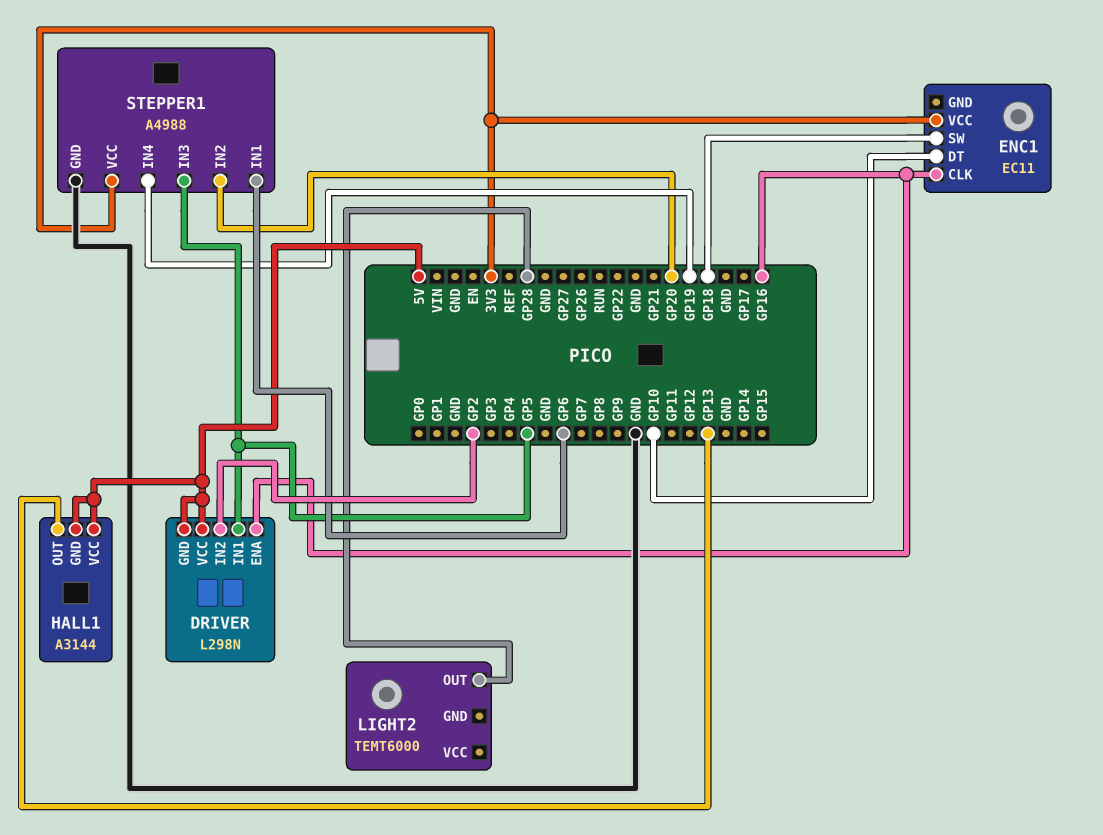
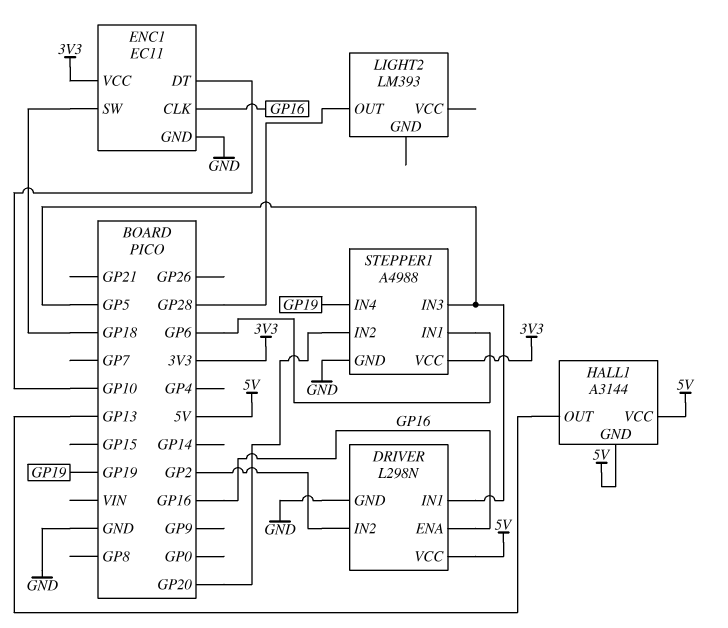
DRIVER pin GND: 5V -> GND
ENC1 pin GND: none -> GND
LIGHT2: TEMT6000 -> LM393

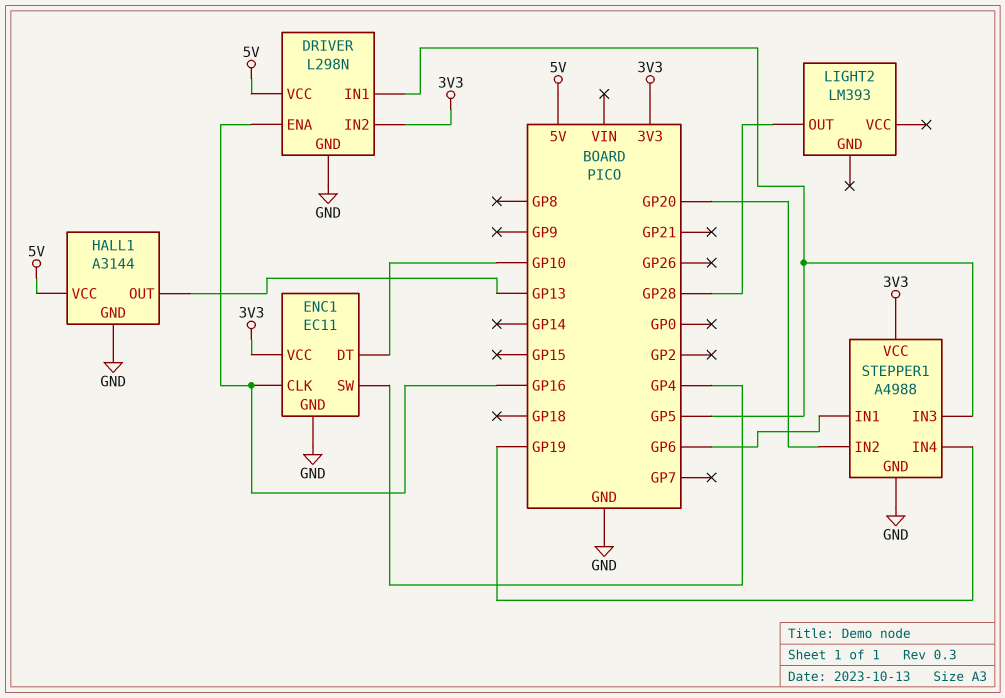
DRIVER pin IN2: GP2 -> 3V3
ENC1 pin SW: GP18 -> GP4
HALL1 pin GND: 5V -> GND

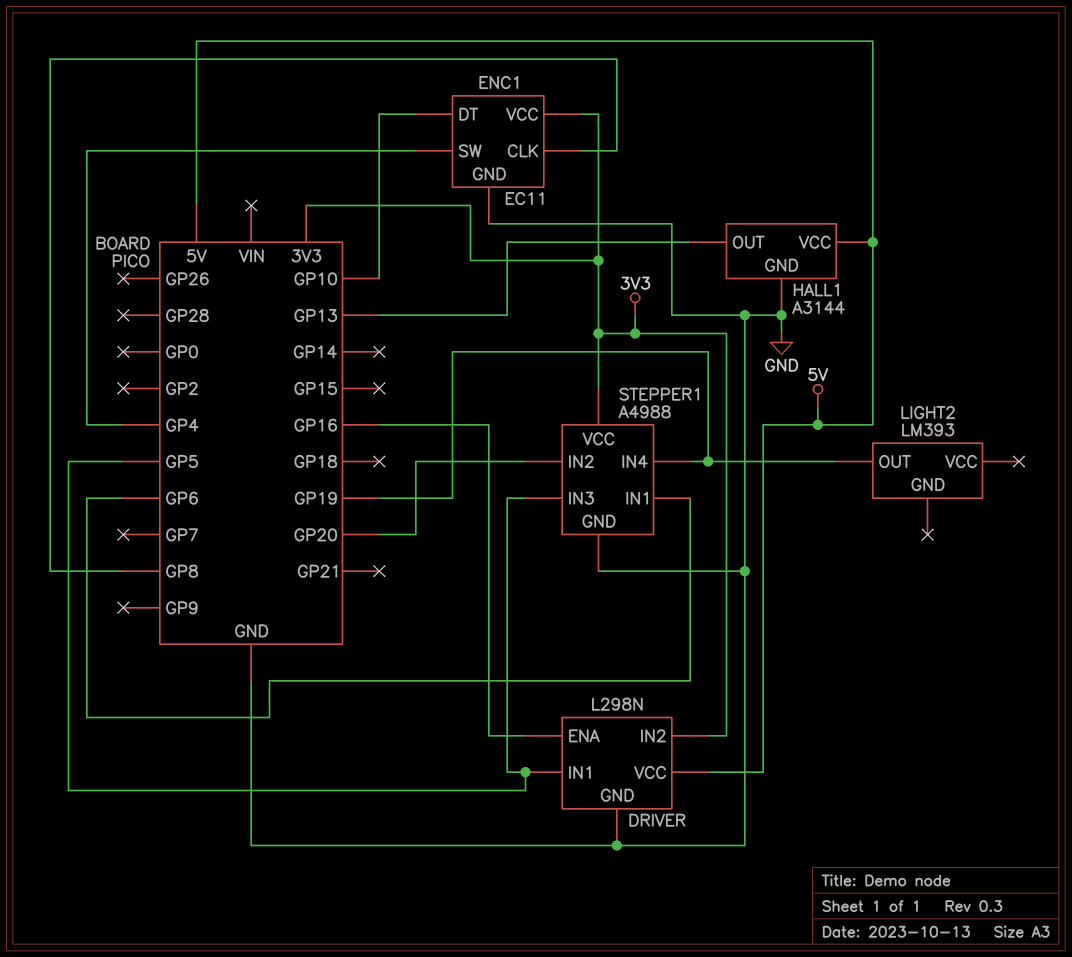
ENC1 pin CLK: GP16 -> GP8
LIGHT2 pin OUT: GP28 -> GP19

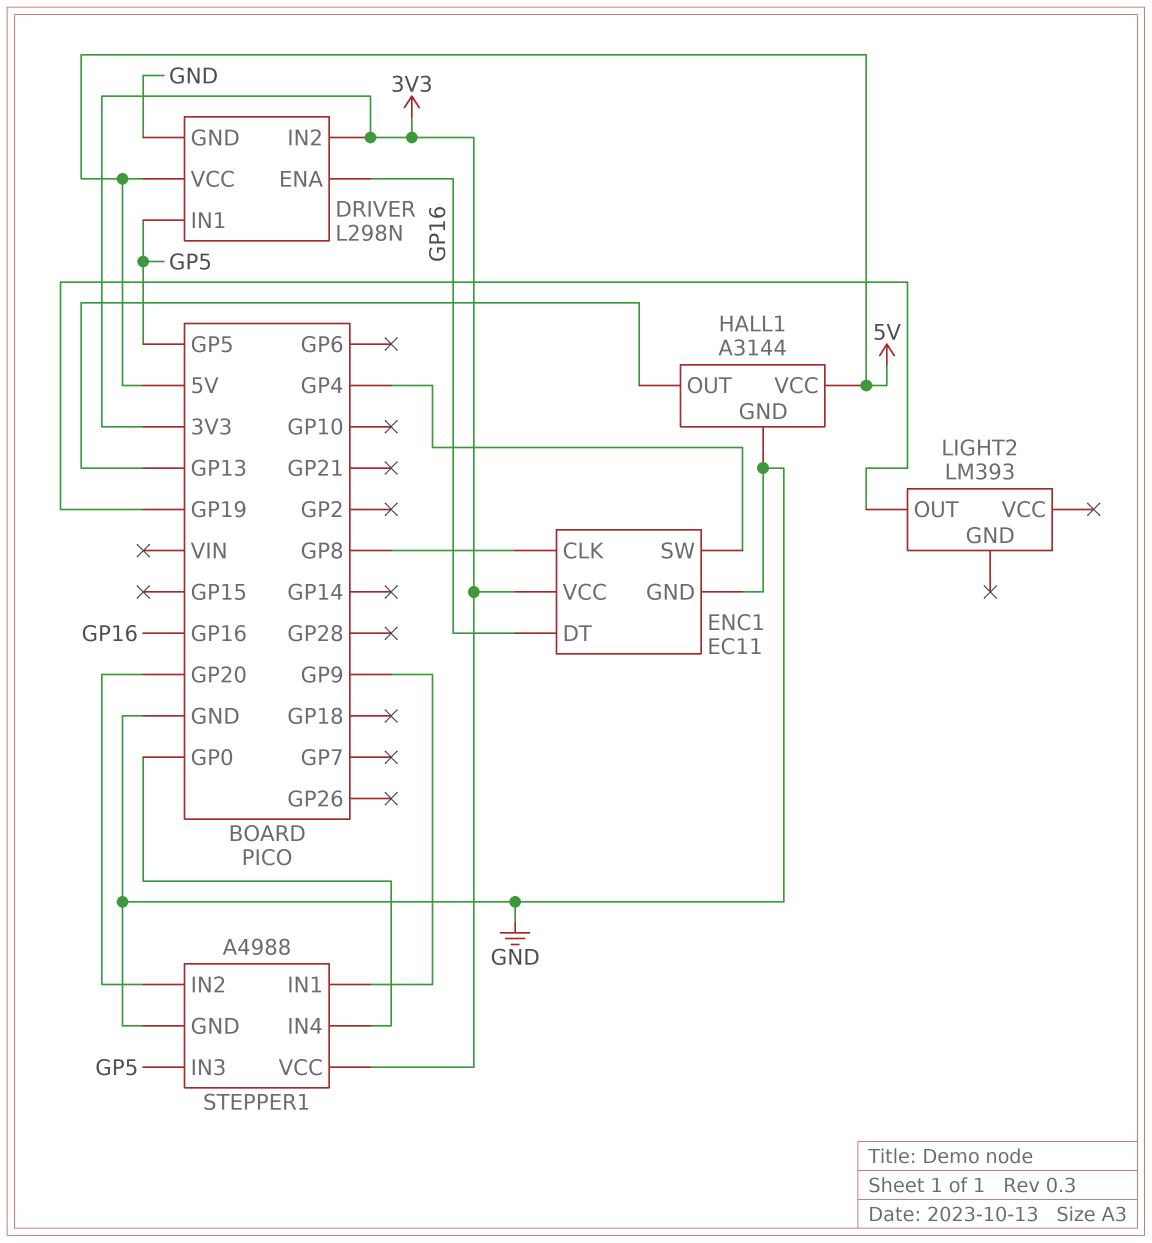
ENC1 pin DT: GP10 -> GP16
STEPPER1 pin IN1: GP6 -> GP9
STEPPER1 pin IN4: GP19 -> GP0

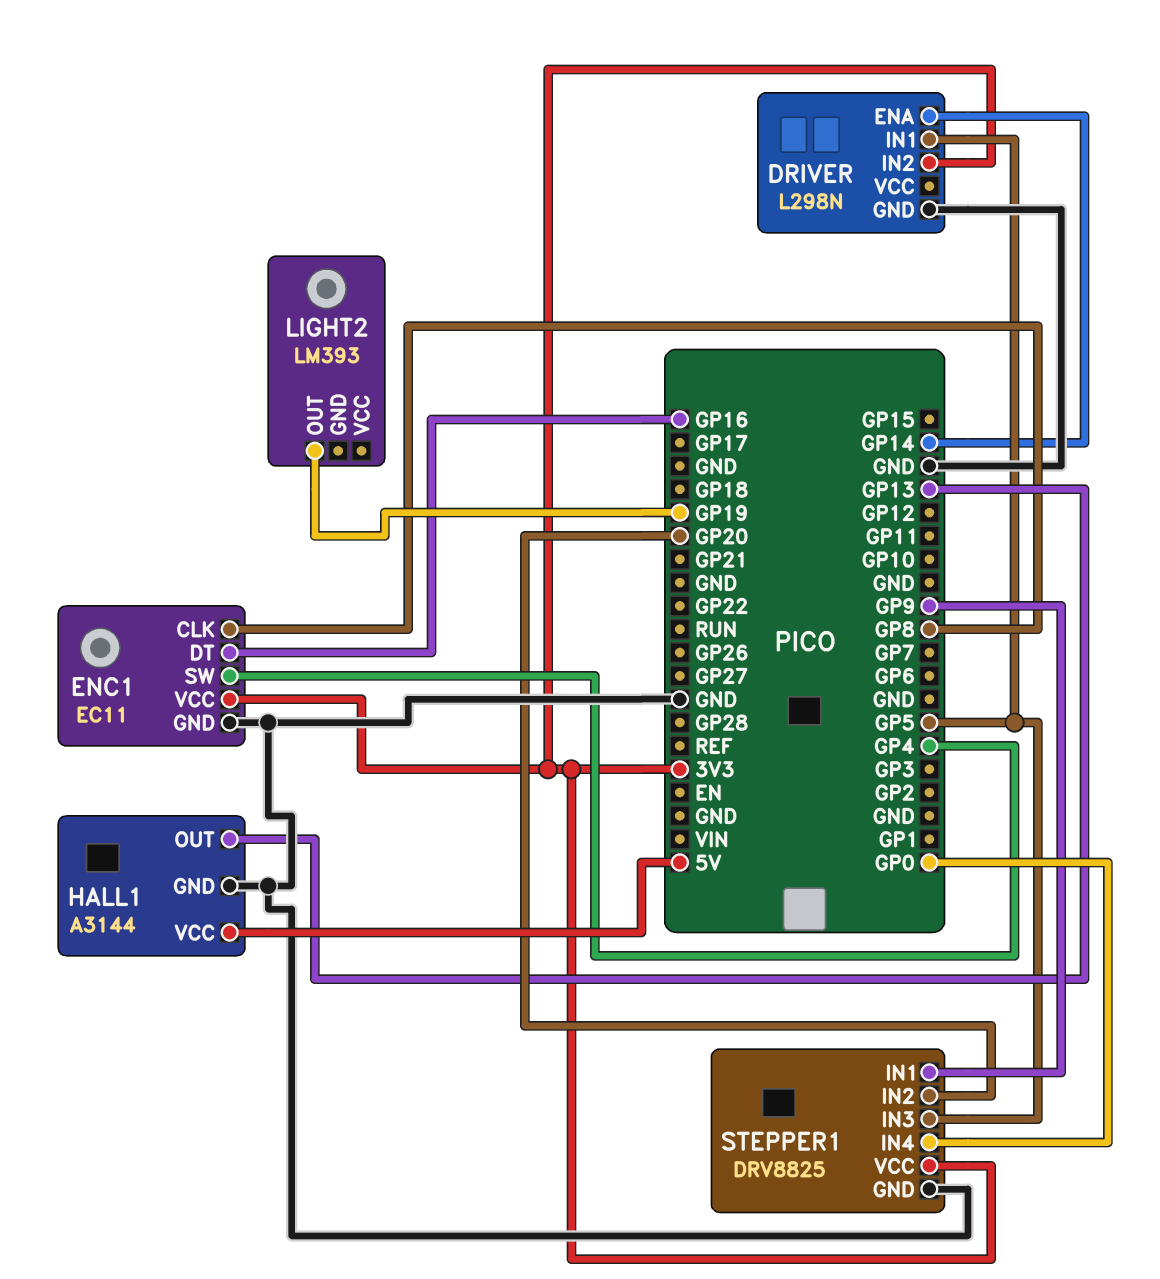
DRIVER pin ENA: GP16 -> GP14
DRIVER pin VCC: 5V -> none
STEPPER1: A4988 -> DRV8825

